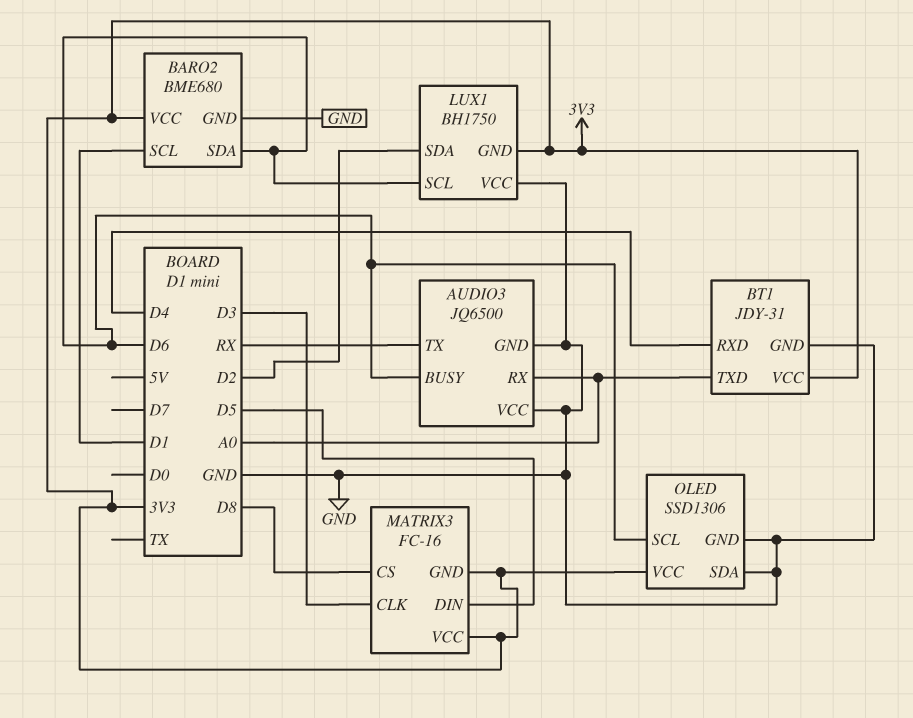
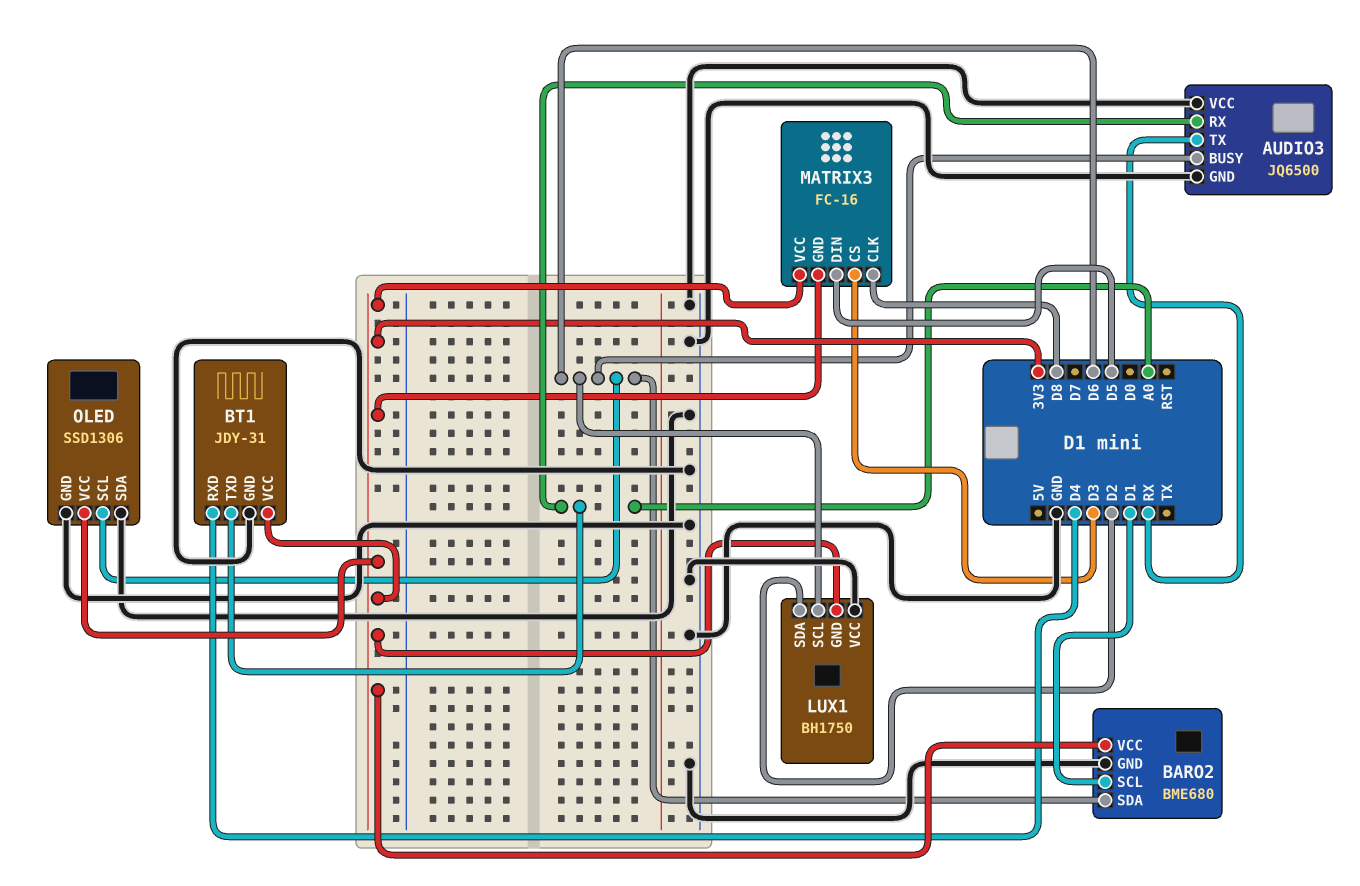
MATRIX3 pin CLK: D3 -> D8
MATRIX3 pin CS: D8 -> D3

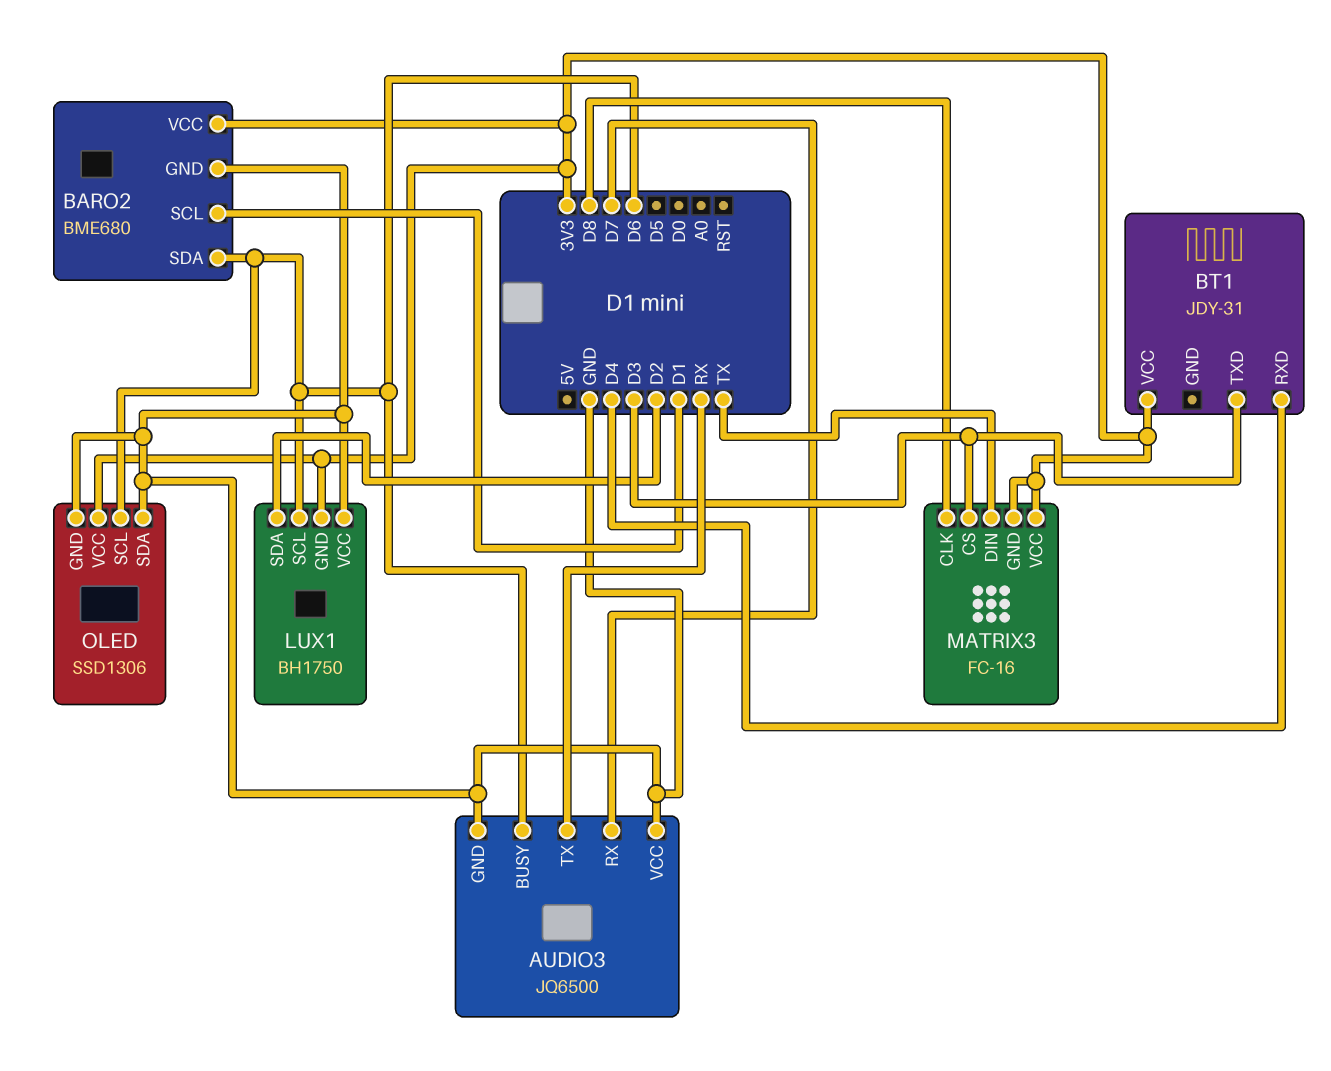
AUDIO3 pin RX: A0 -> D7
BT1 pin GND: GND -> none
BT1 pin TXD: A0 -> D3
MATRIX3 pin DIN: D5 -> TX

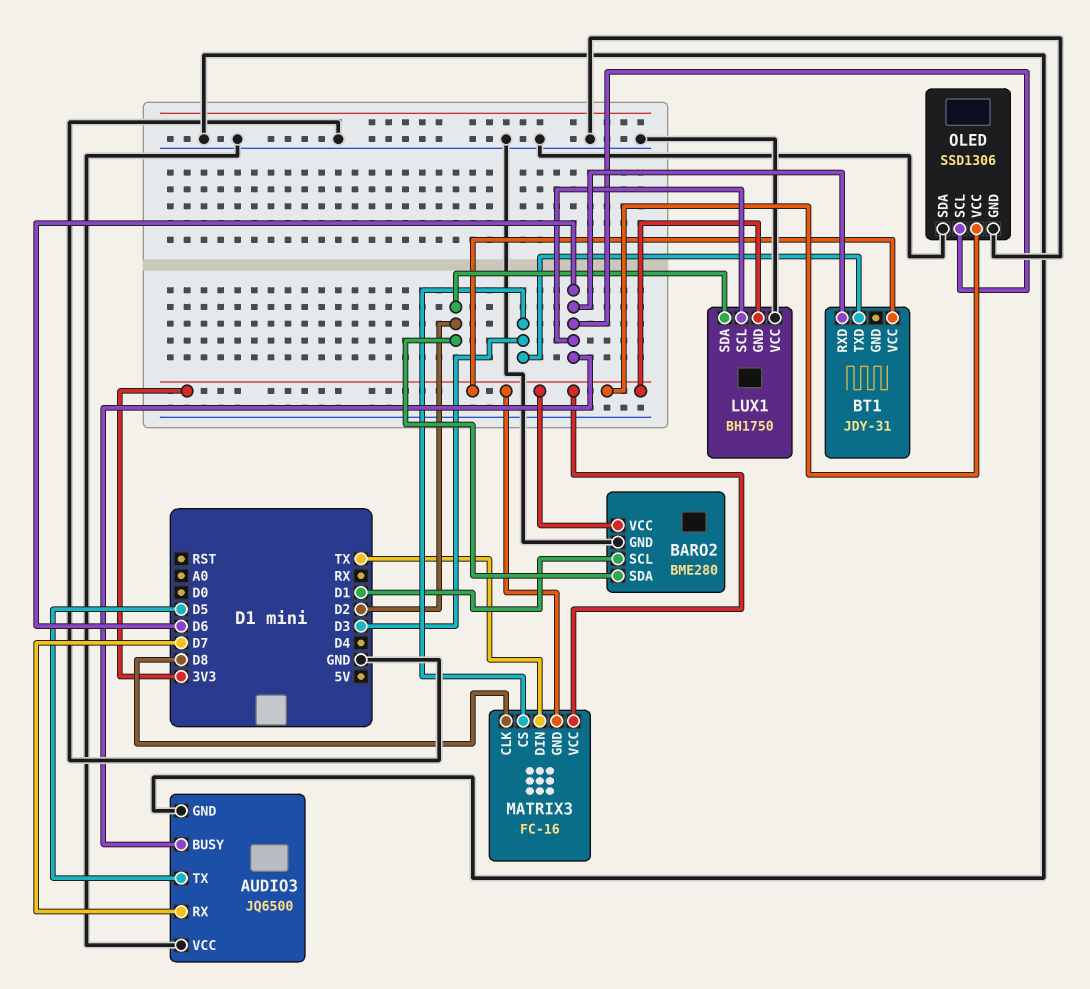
AUDIO3 pin TX: RX -> D5
BARO2: BME680 -> BME280
BARO2 pin SDA: D6 -> D2
BT1 pin RXD: D4 -> D6

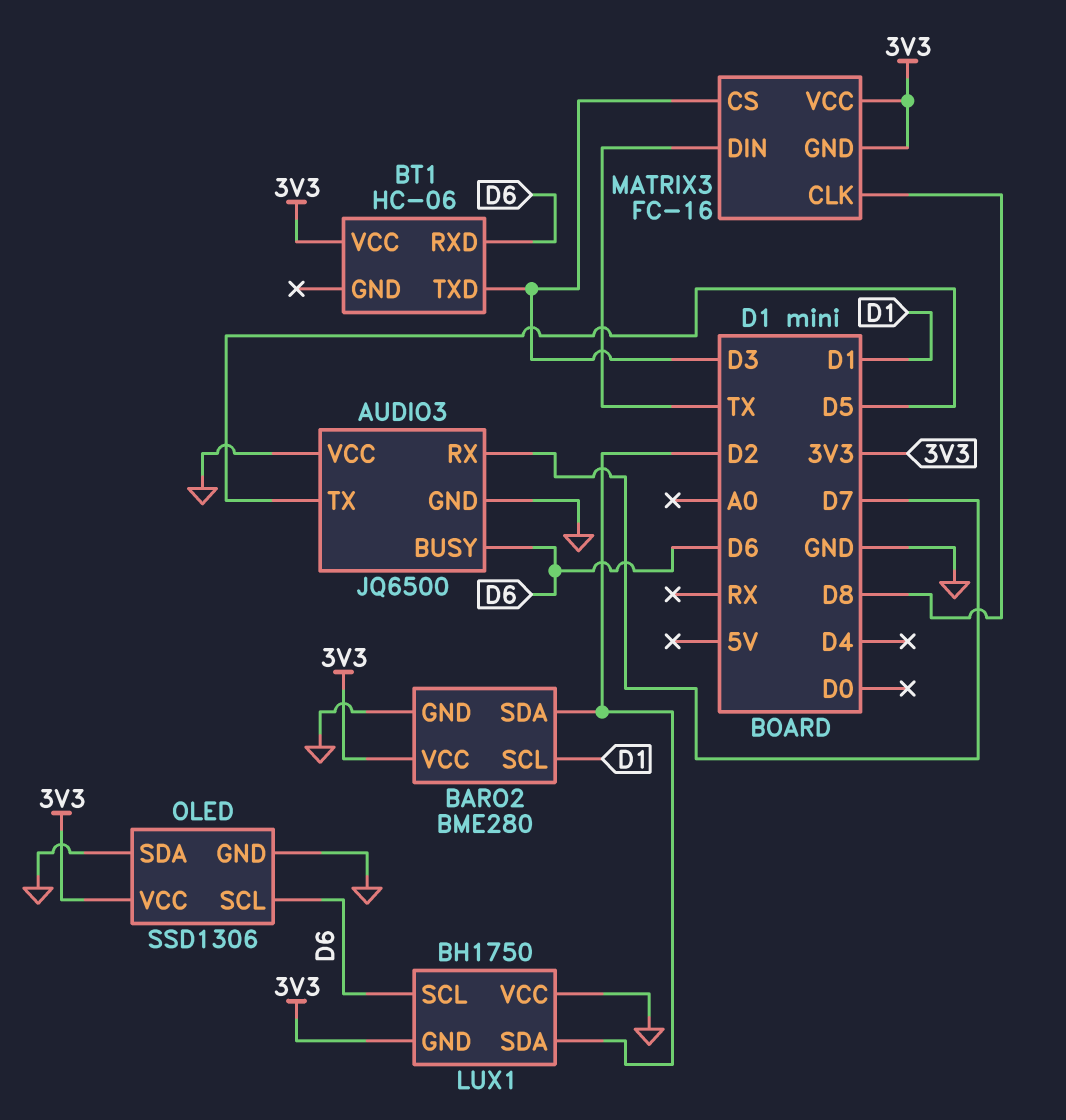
BT1: JDY-31 -> HC-06

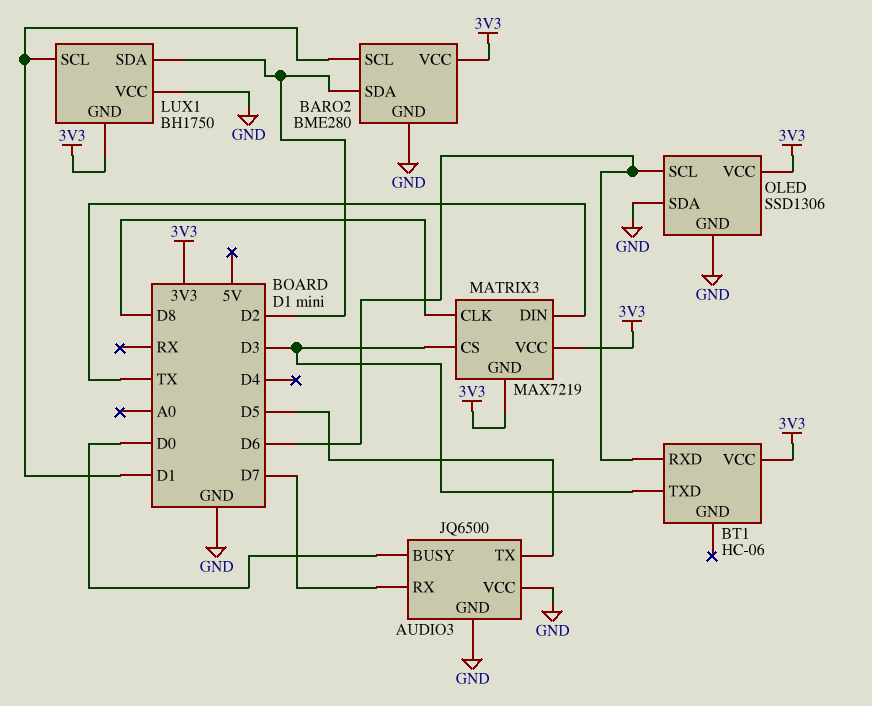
AUDIO3 pin BUSY: D6 -> D0
LUX1 pin SCL: D6 -> D1
MATRIX3: FC-16 -> MAX7219

